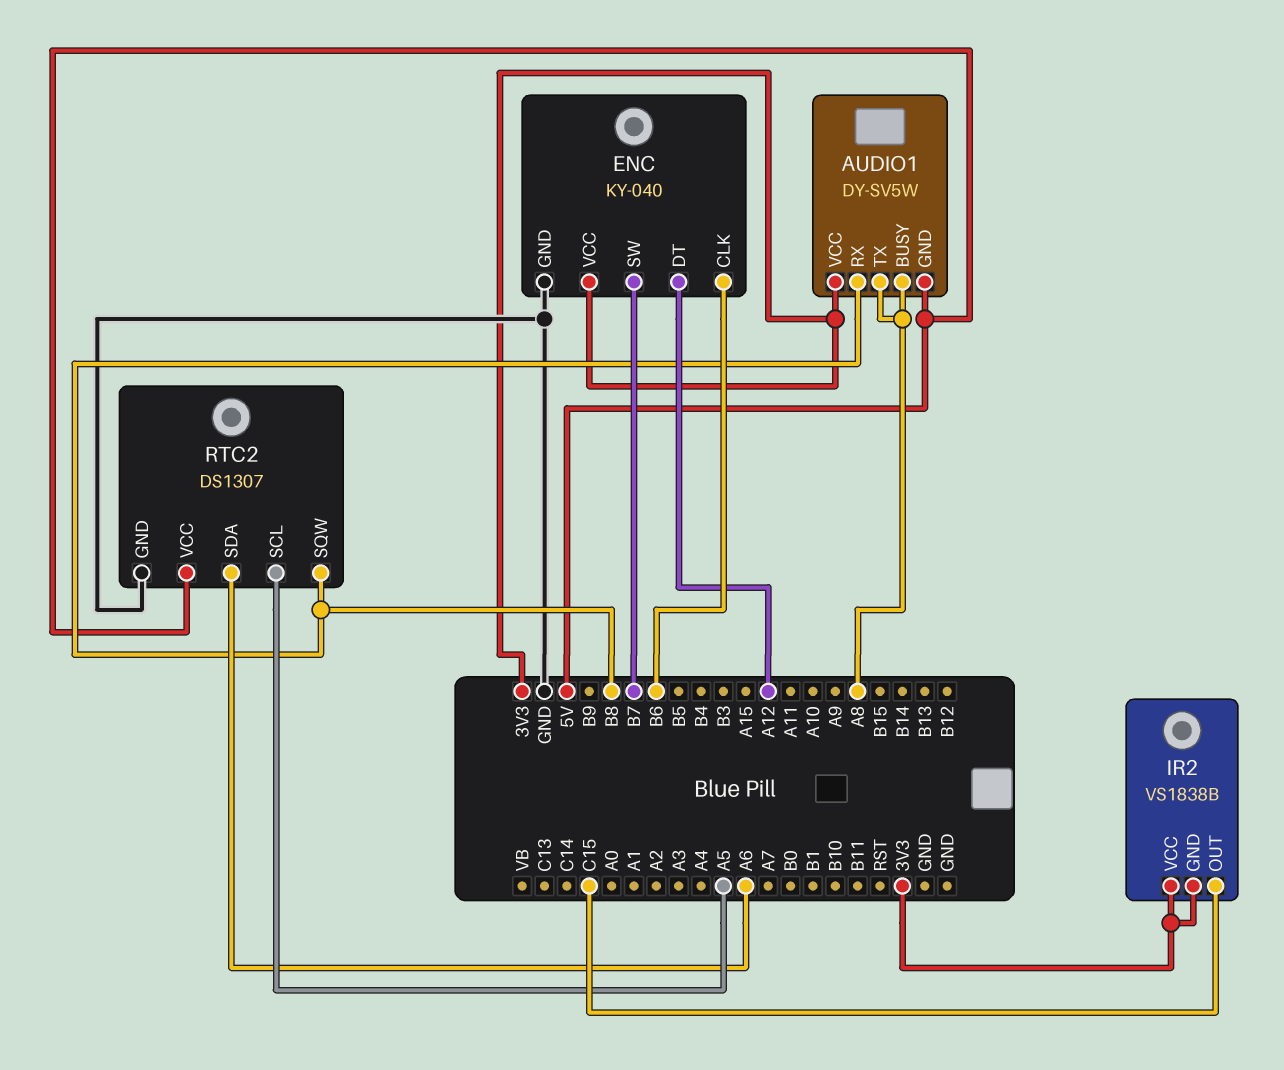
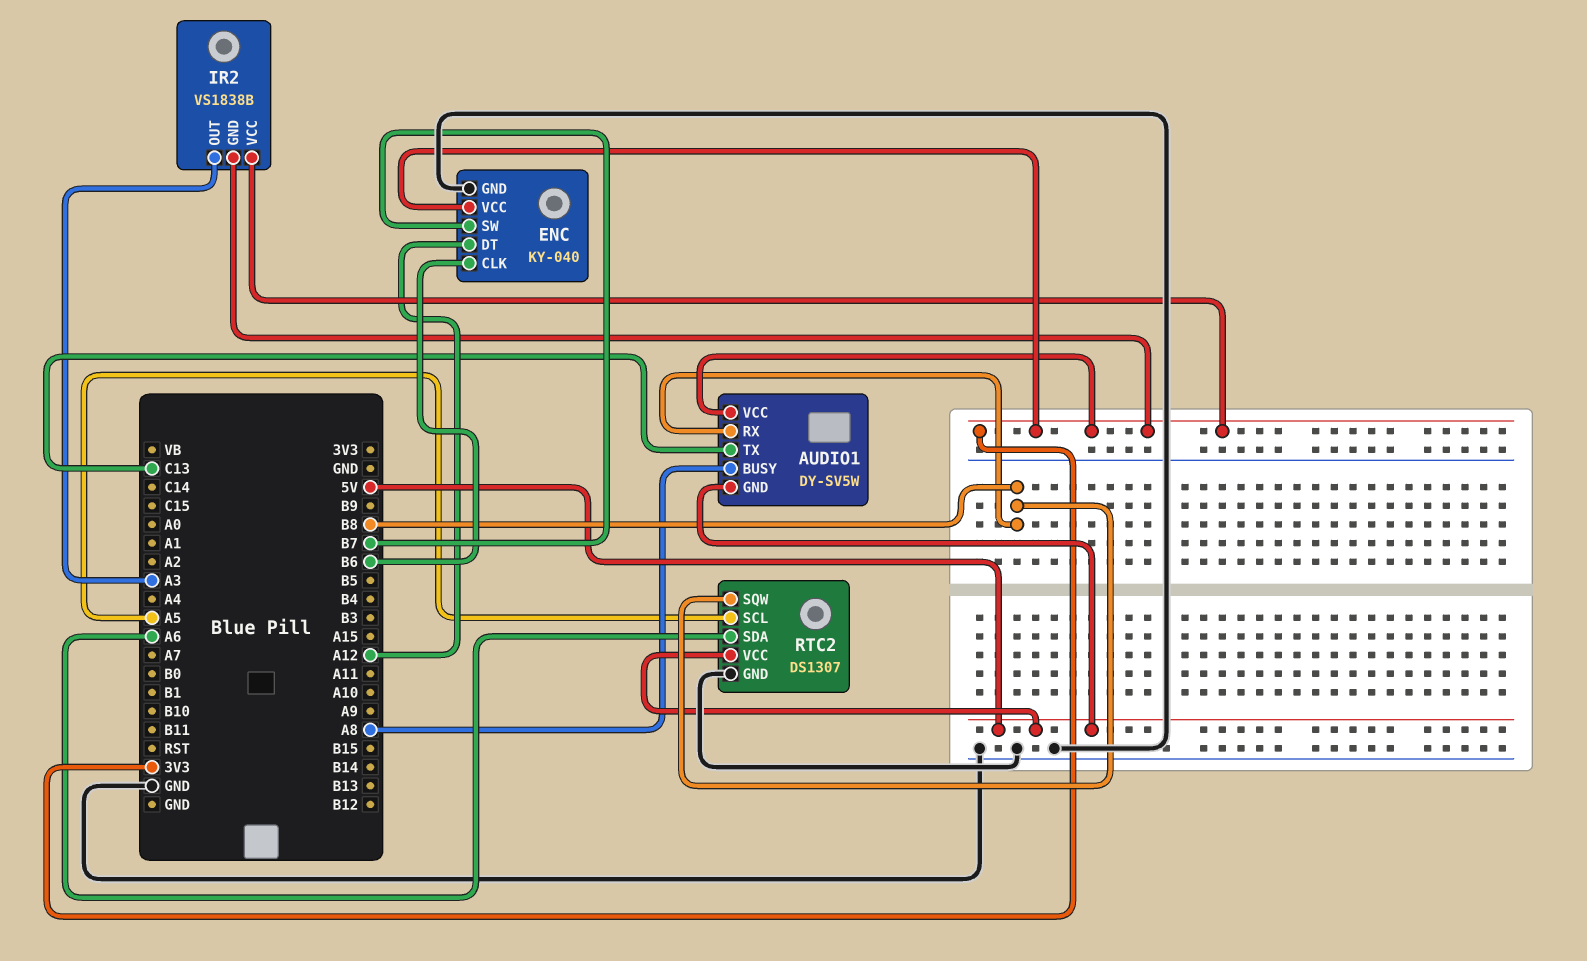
AUDIO1 pin TX: A8 -> C13
IR2 pin OUT: C15 -> A3

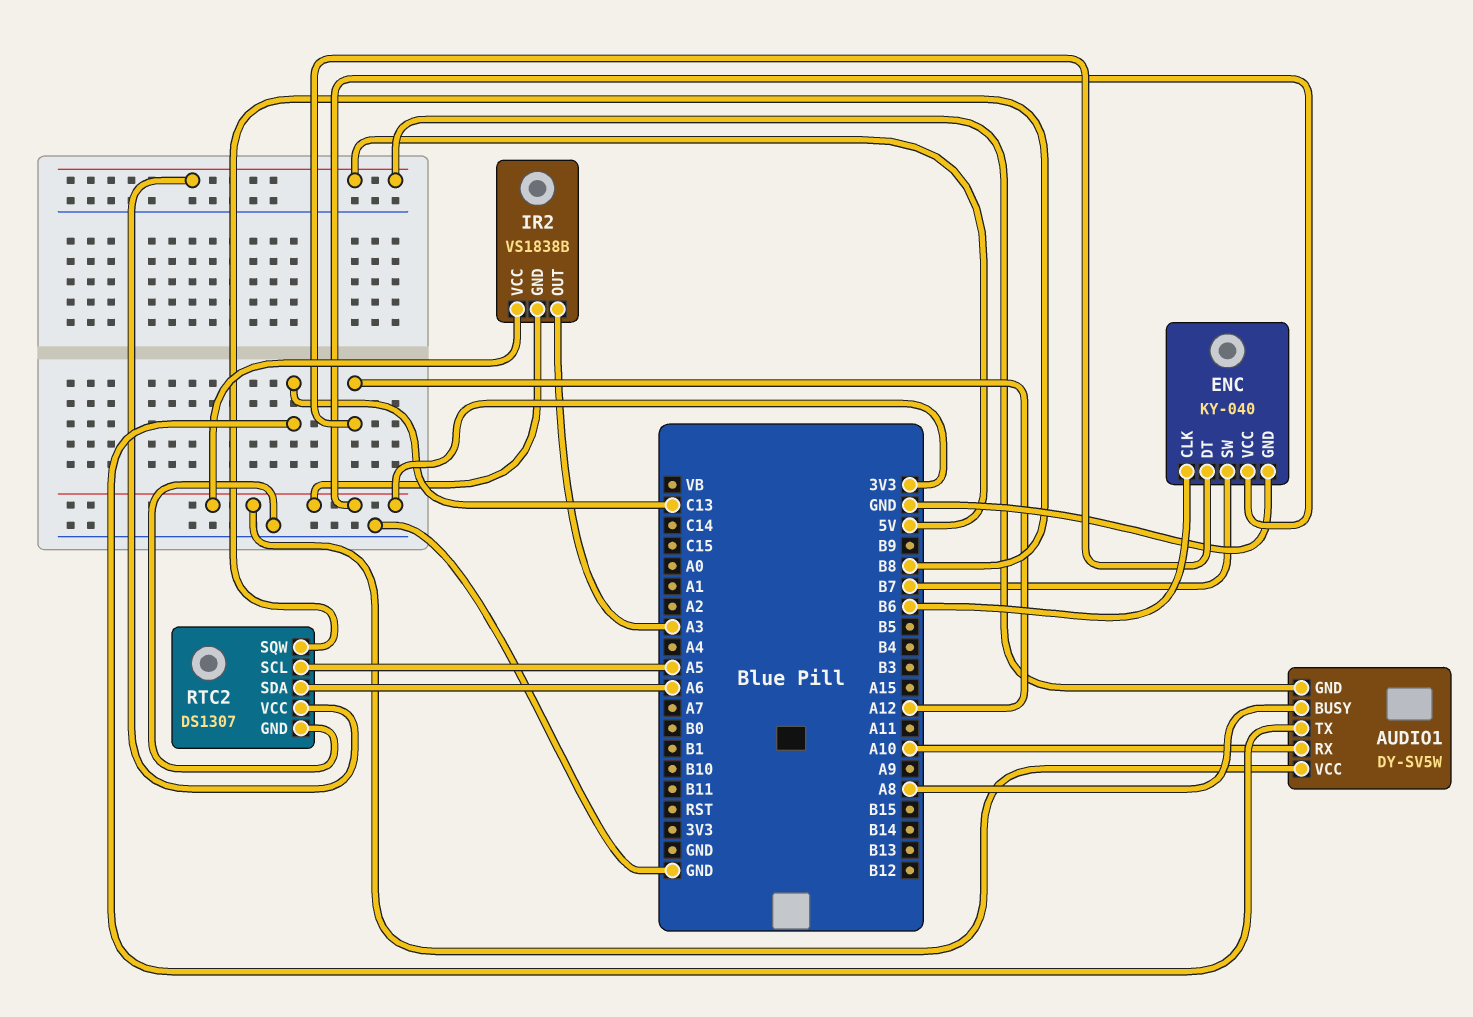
AUDIO1 pin RX: B8 -> A10

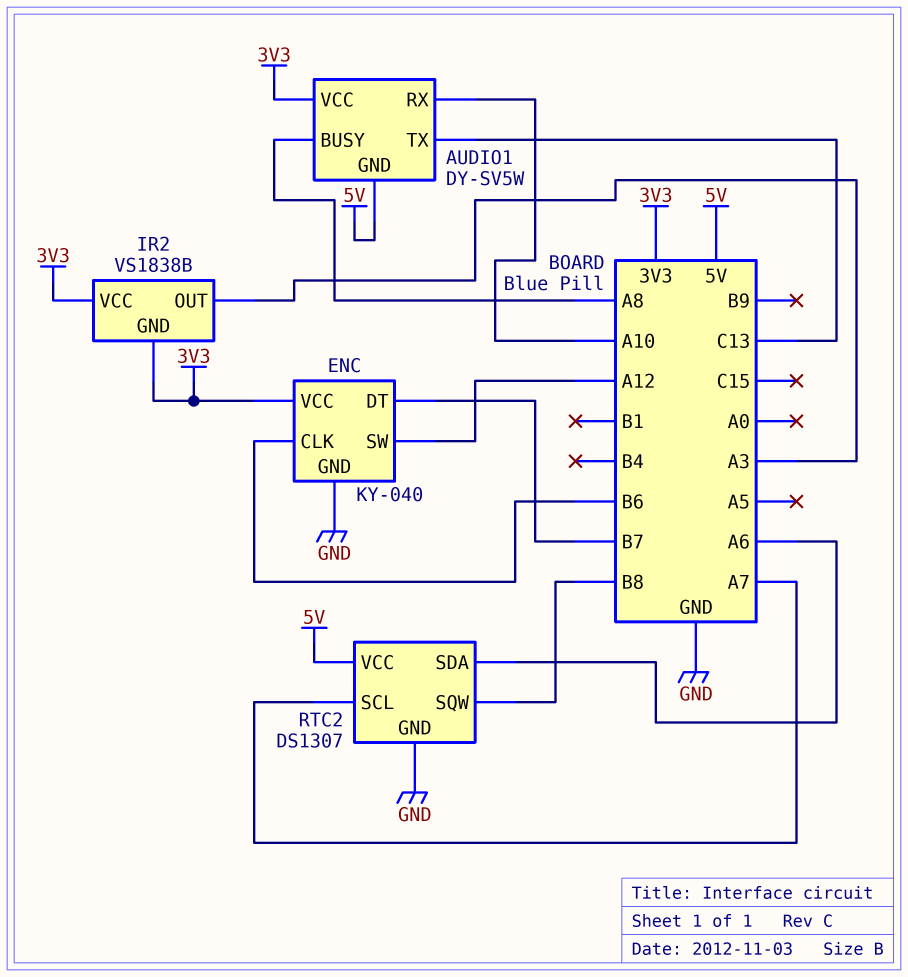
ENC pin DT: A12 -> B7
ENC pin SW: B7 -> A12
RTC2 pin SCL: A5 -> A7

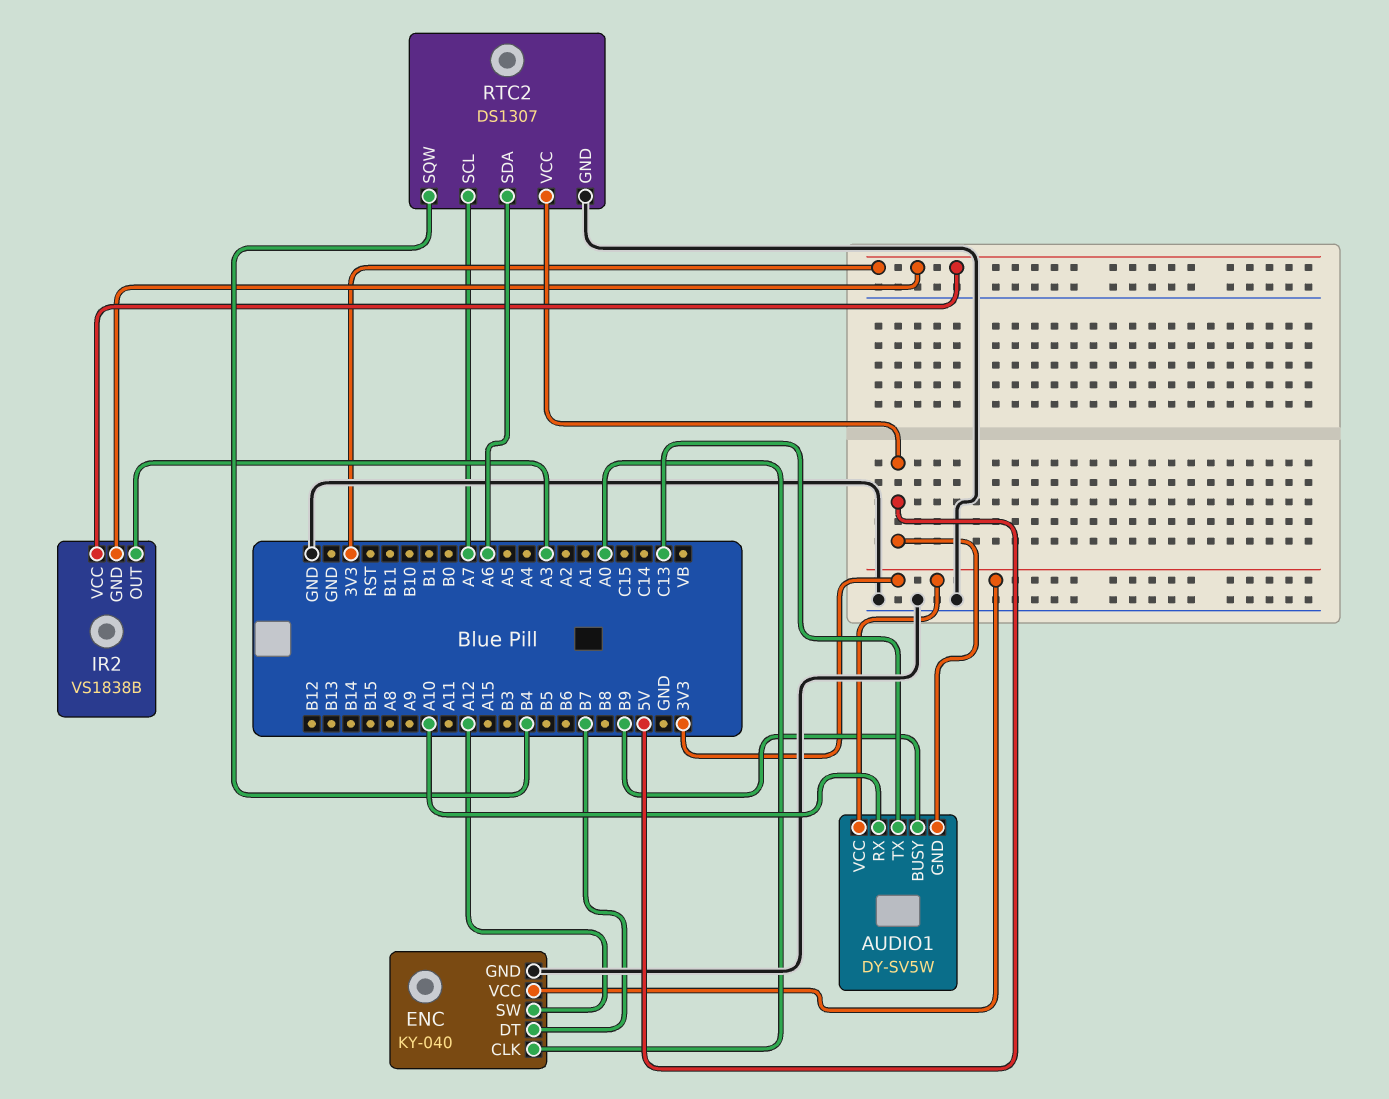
AUDIO1 pin BUSY: A8 -> B9
ENC pin CLK: B6 -> A0
RTC2 pin SQW: B8 -> B4

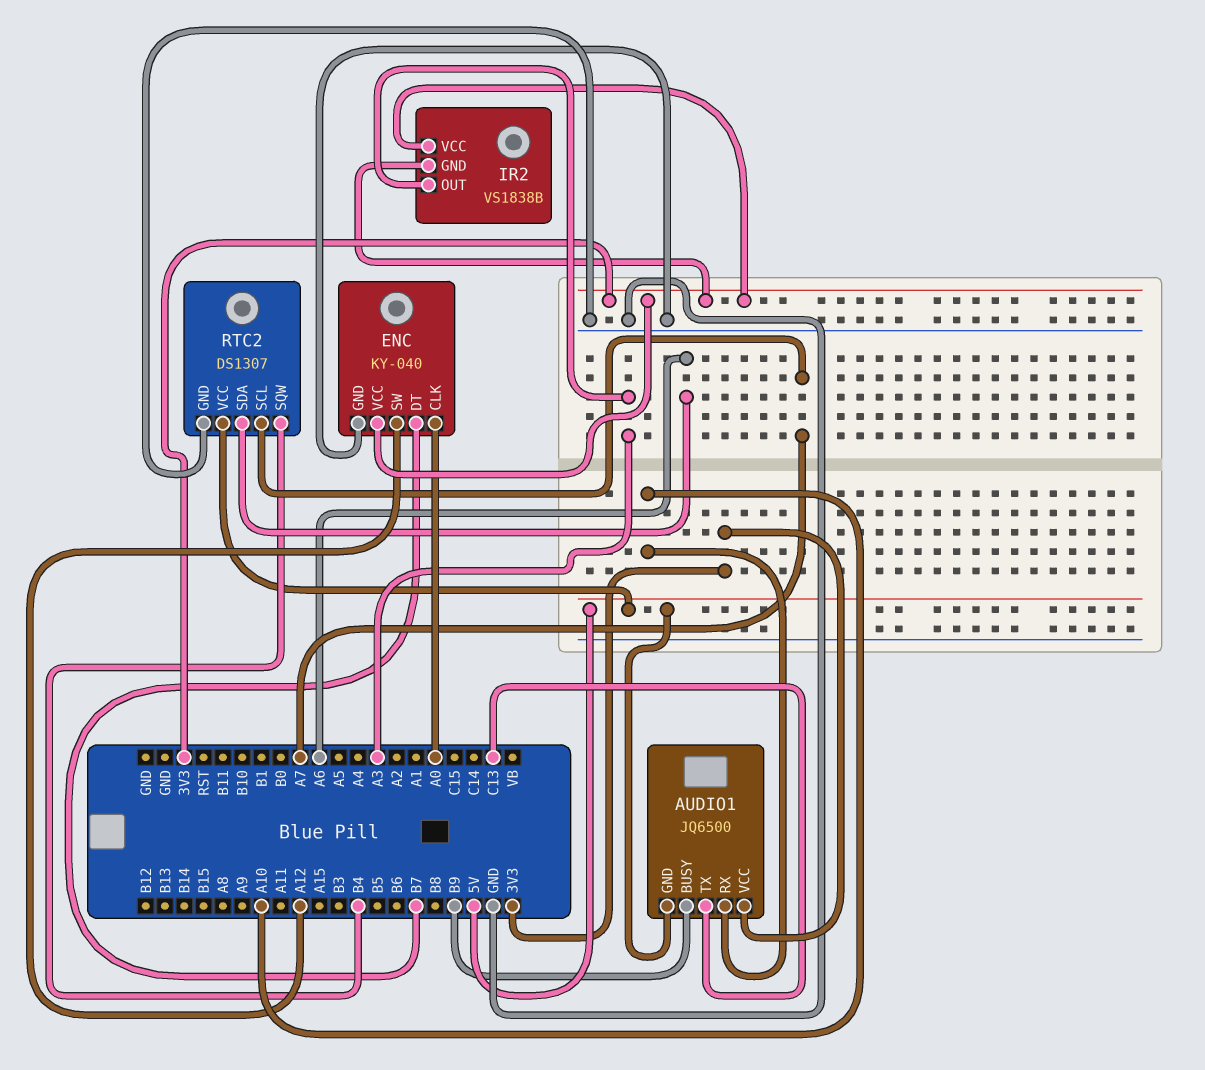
AUDIO1: DY-SV5W -> JQ6500

